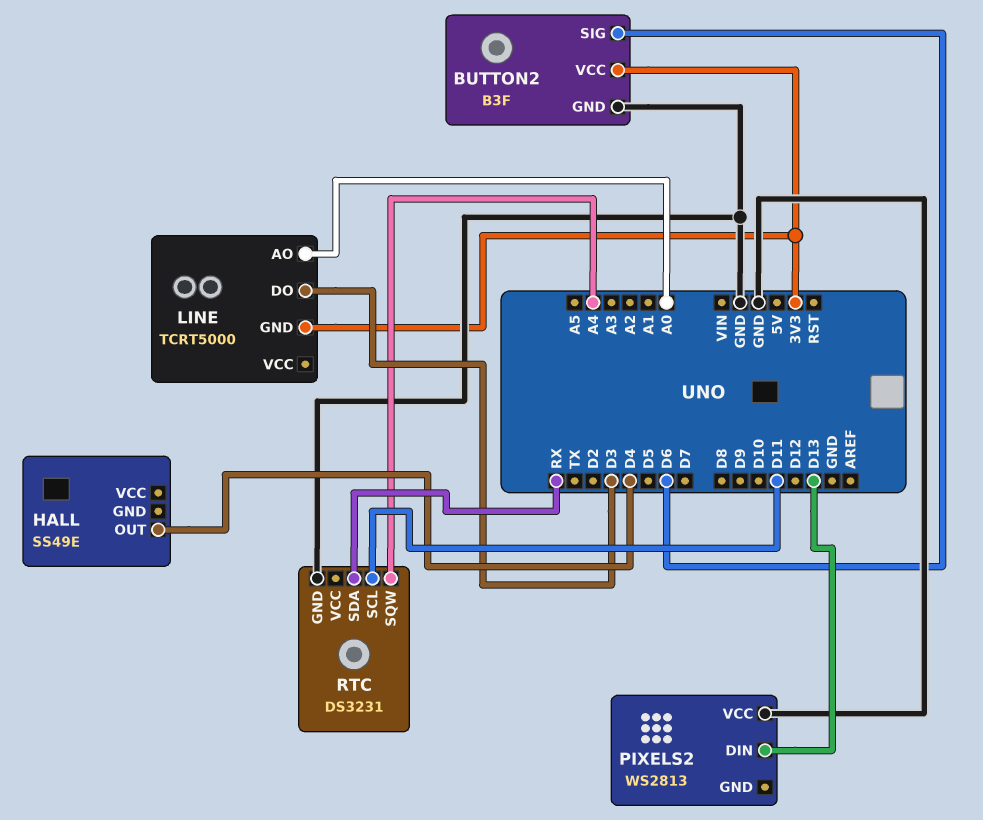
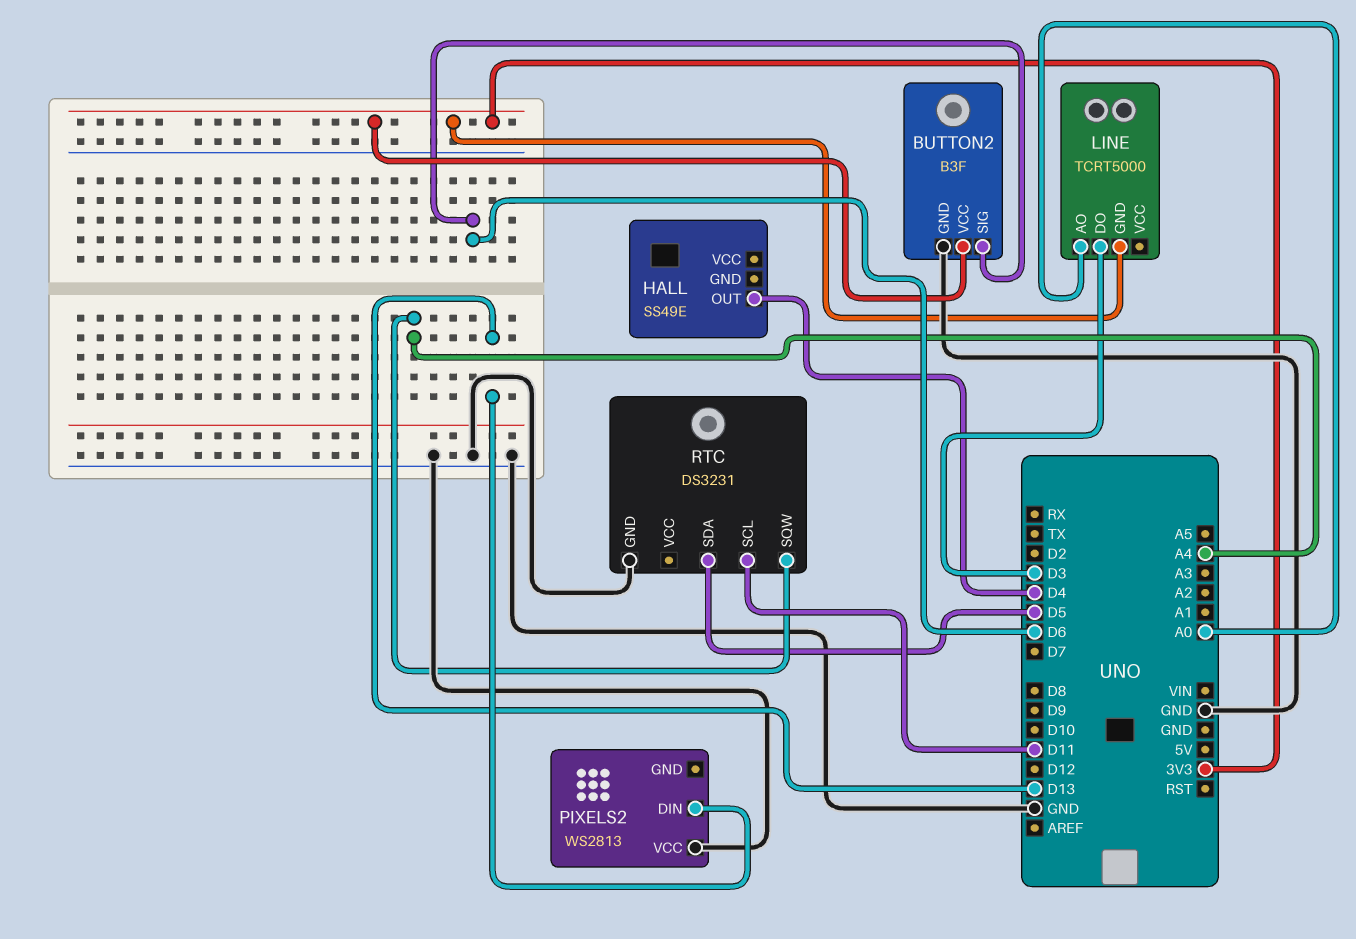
RTC pin SDA: RX -> D5

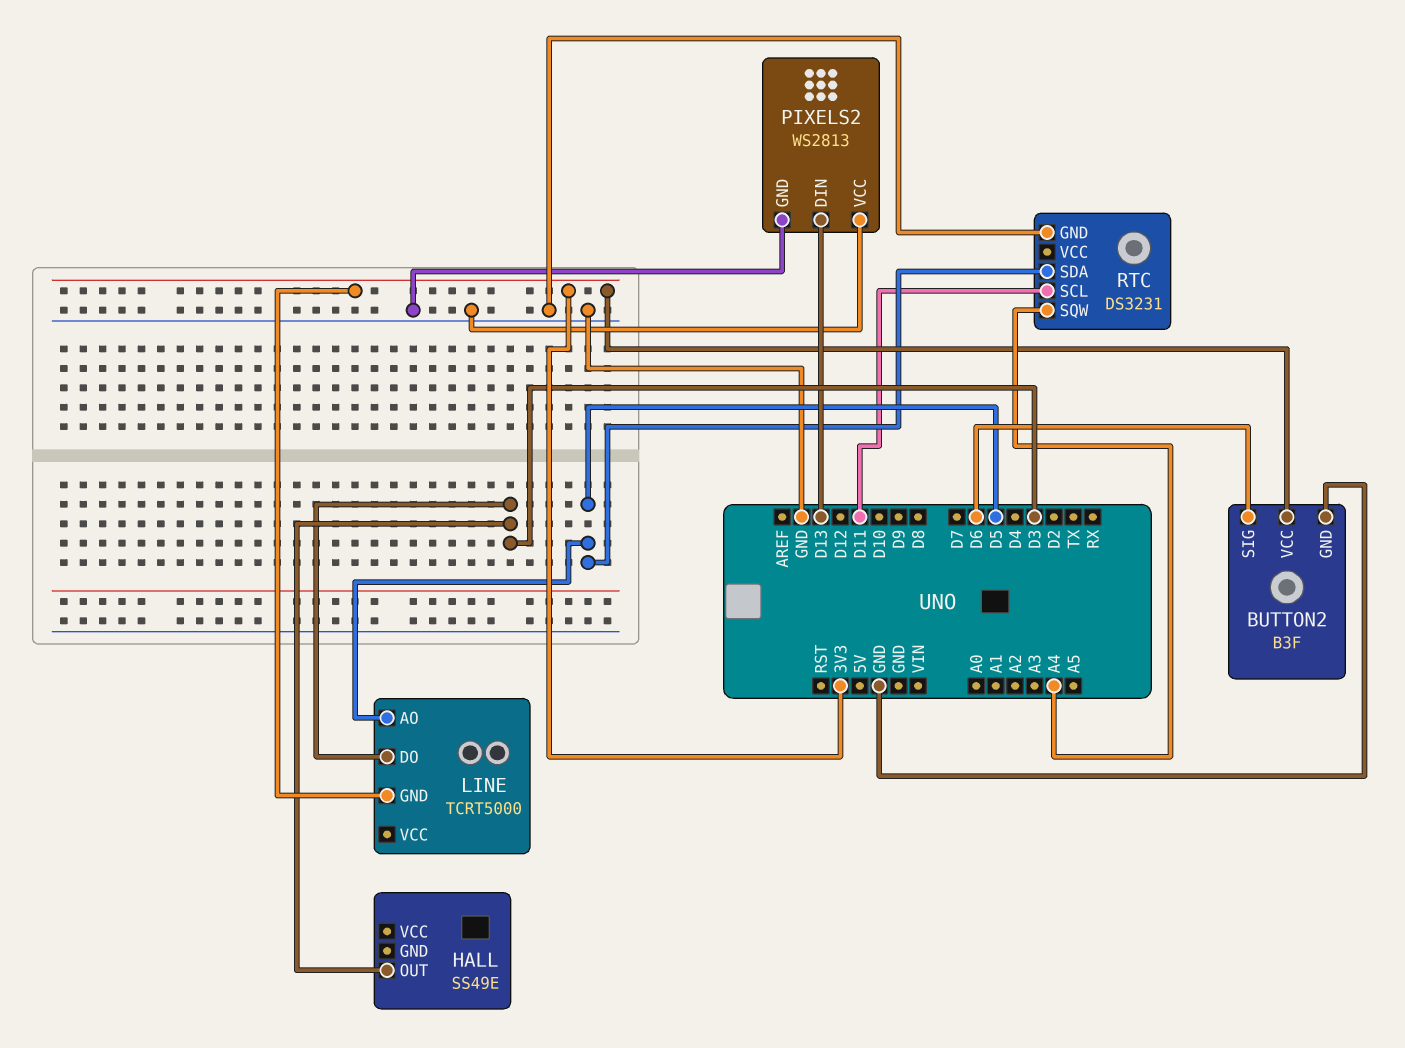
HALL pin OUT: D4 -> D3
LINE pin AO: A0 -> D5
PIXELS2 pin GND: none -> GND

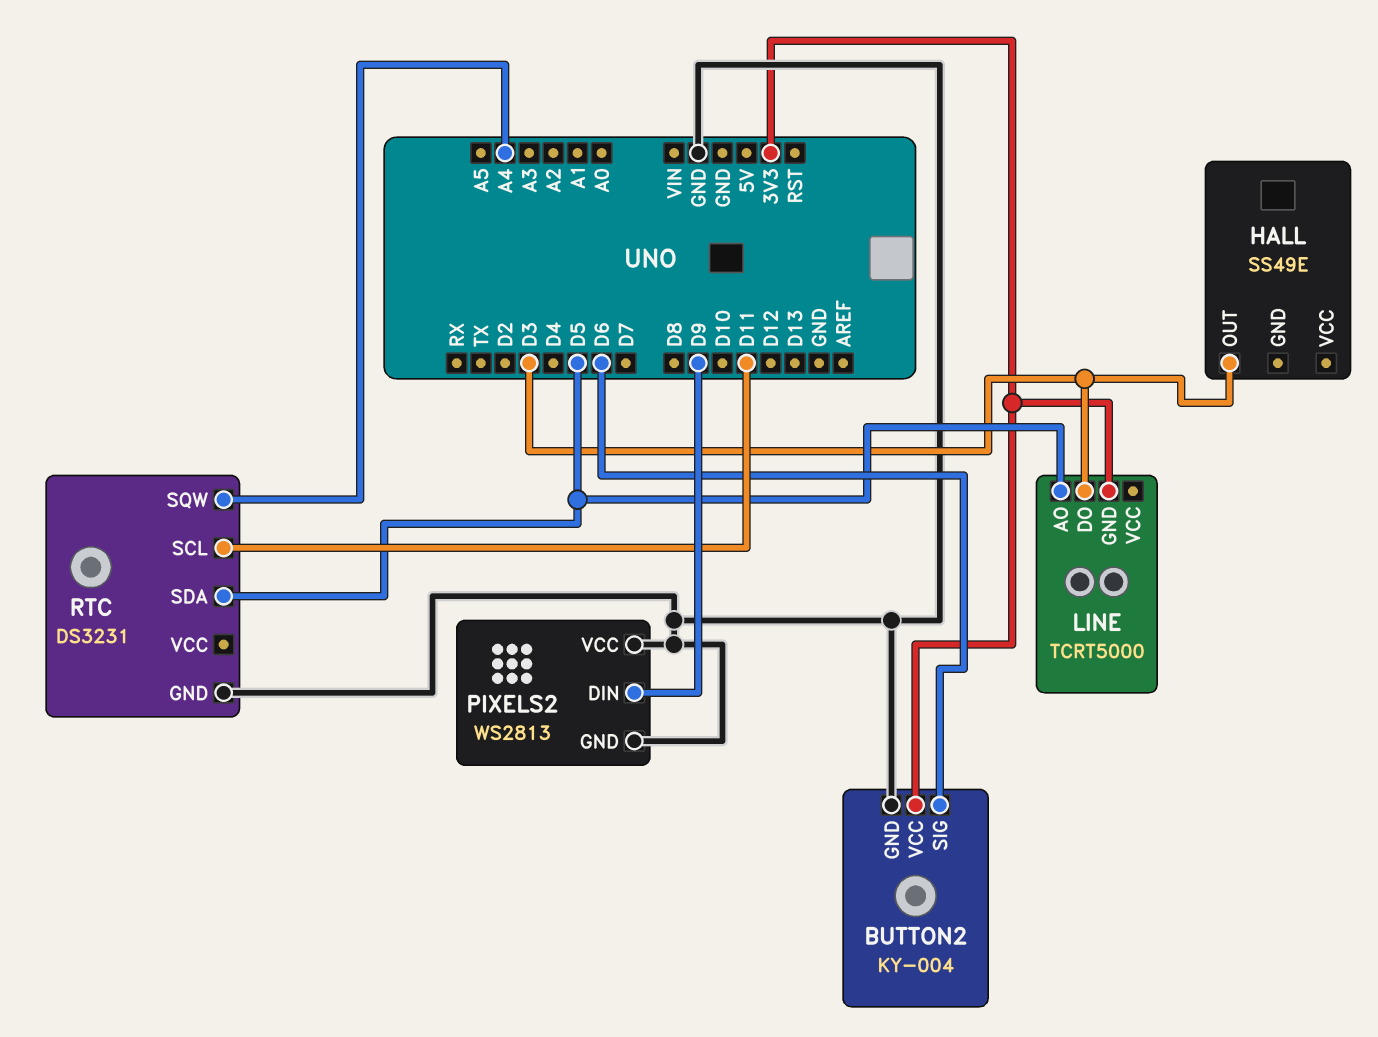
BUTTON2: B3F -> KY-004
PIXELS2 pin DIN: D13 -> D9

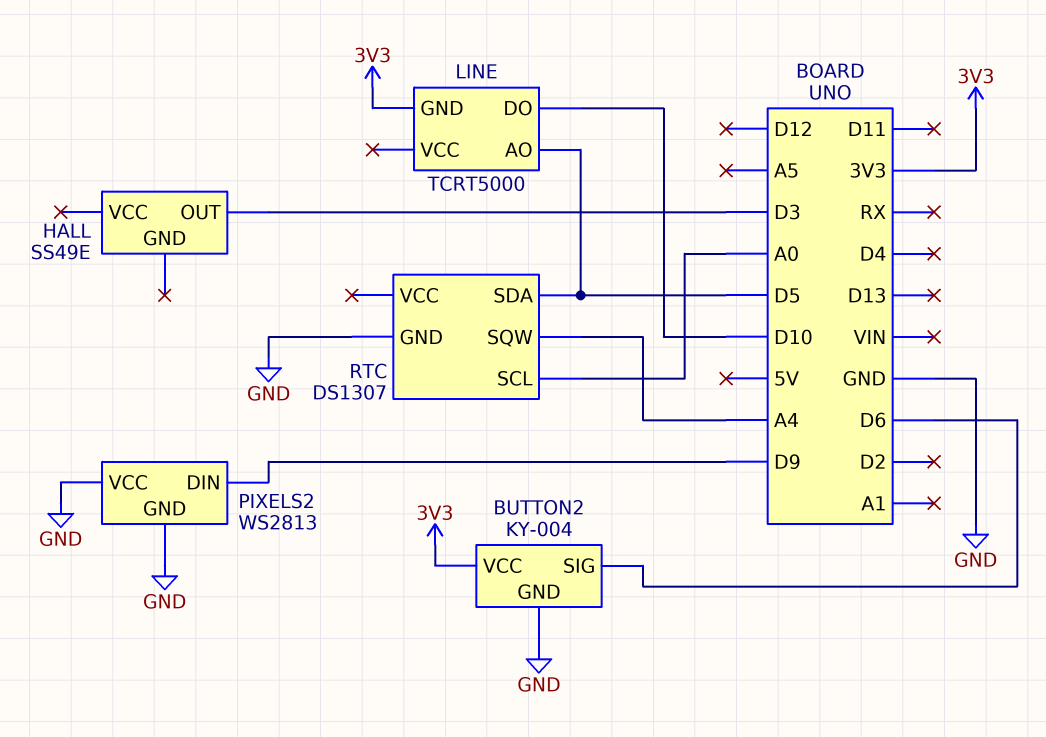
LINE pin DO: D3 -> D10
RTC: DS3231 -> DS1307
RTC pin SCL: D11 -> A0

